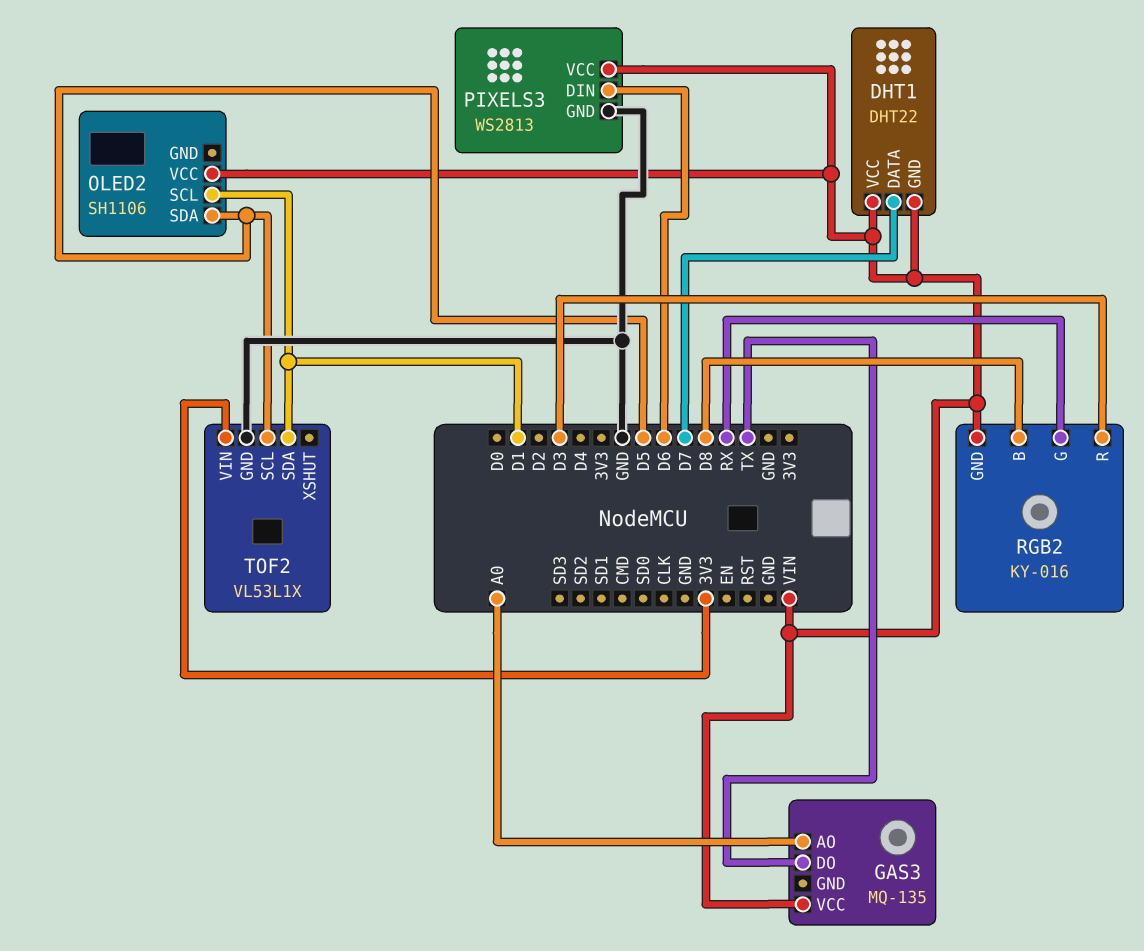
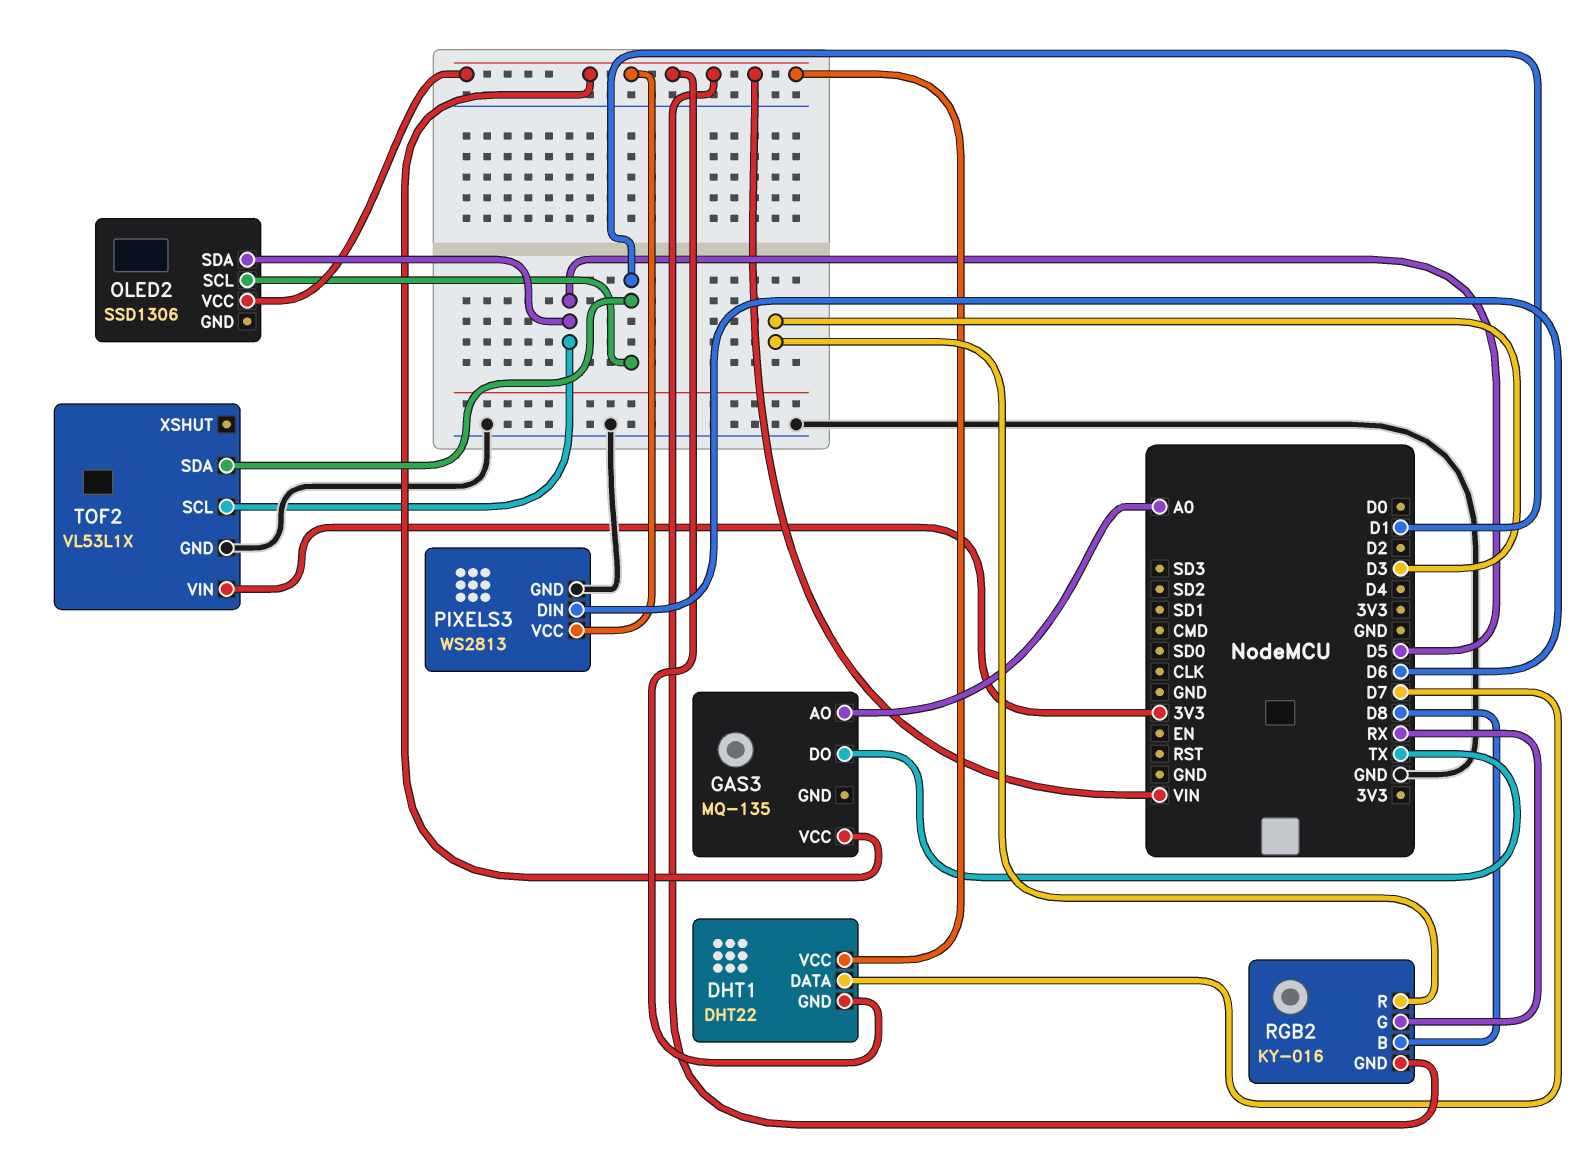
OLED2: SH1106 -> SSD1306

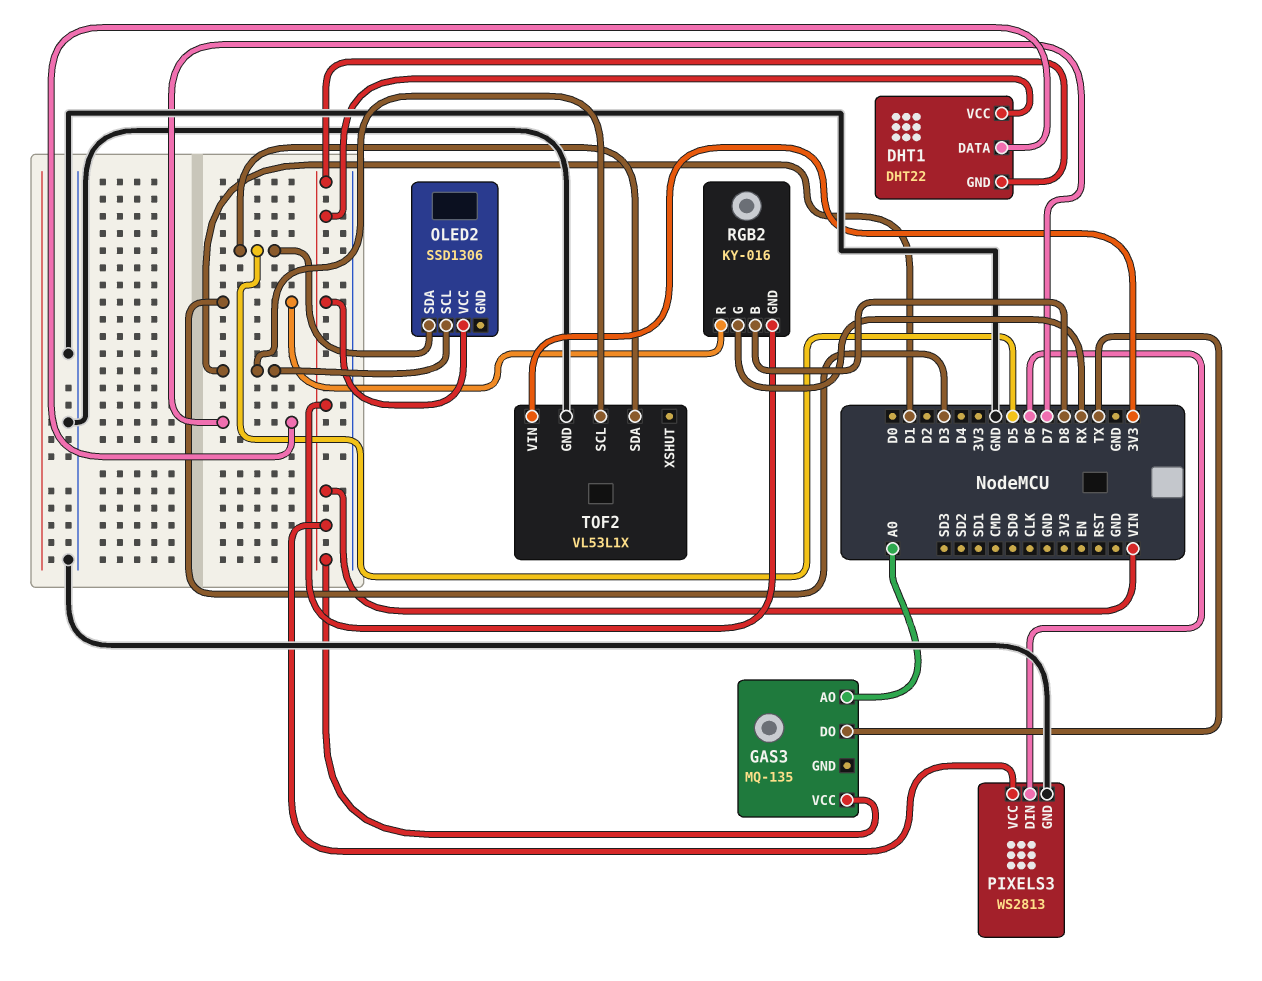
TOF2 pin SCL: D5 -> D1
TOF2 pin SDA: D1 -> D5

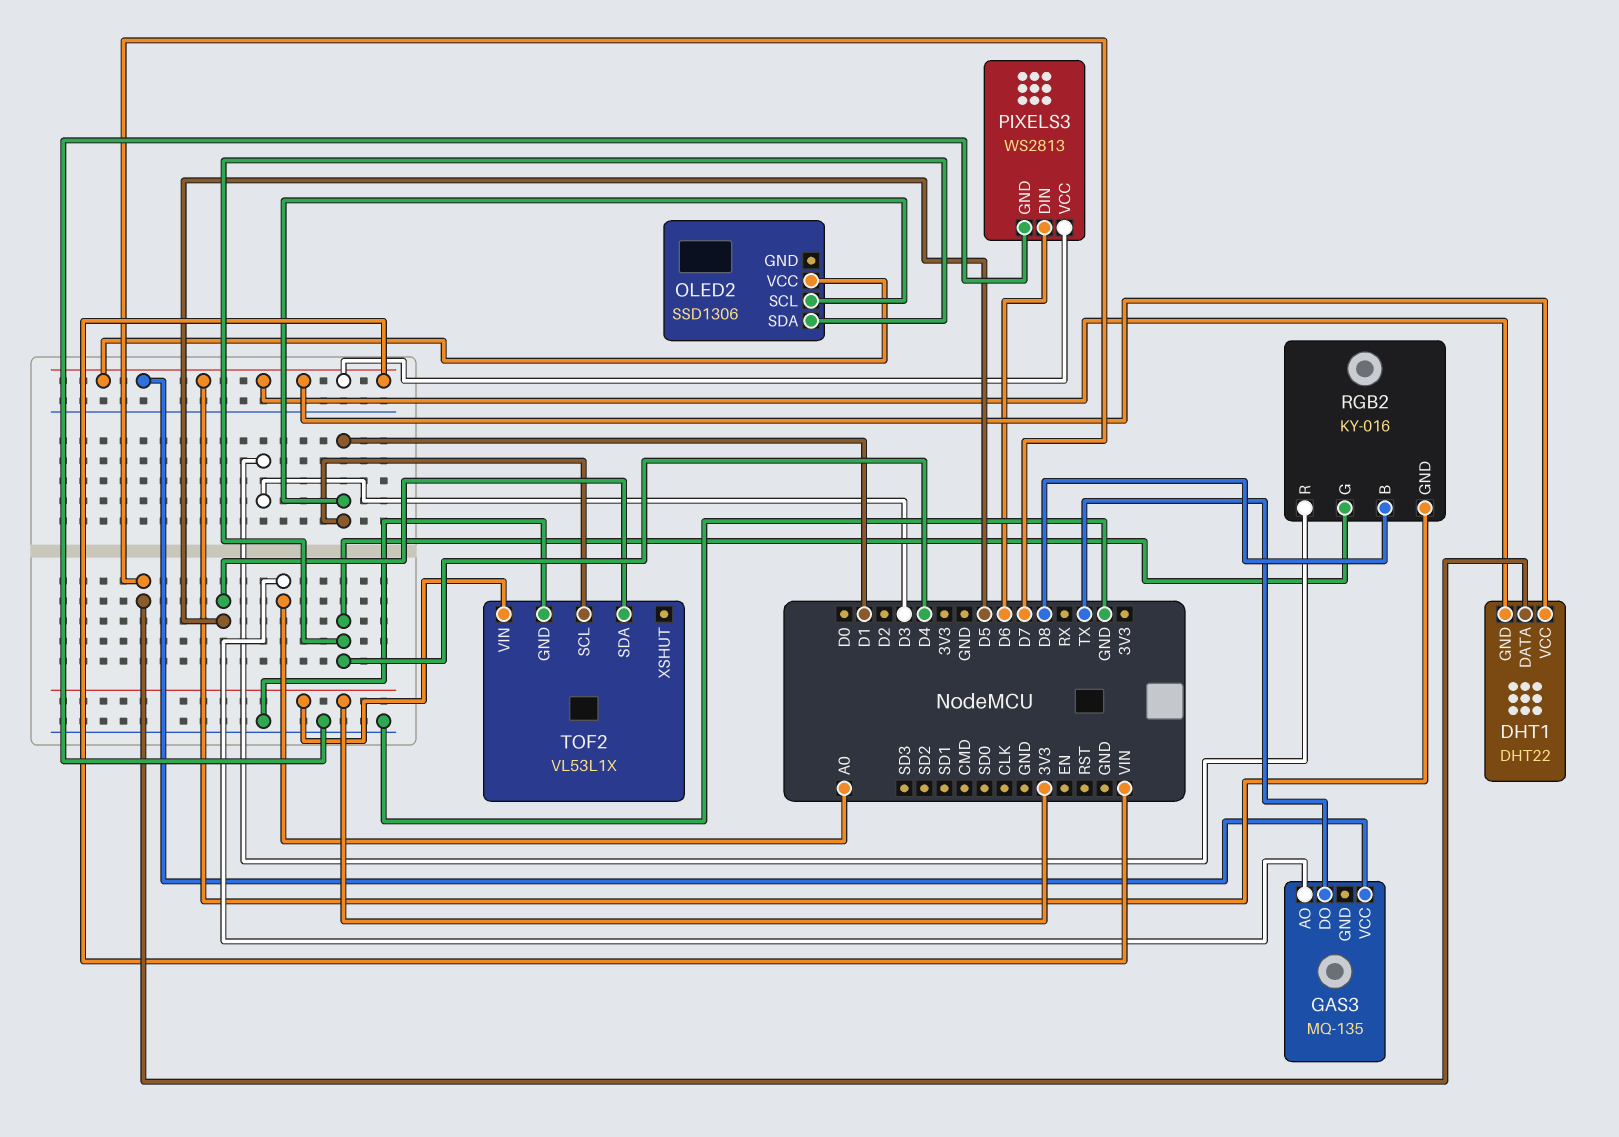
OLED2 pin SDA: D5 -> D4
RGB2 pin G: RX -> D4

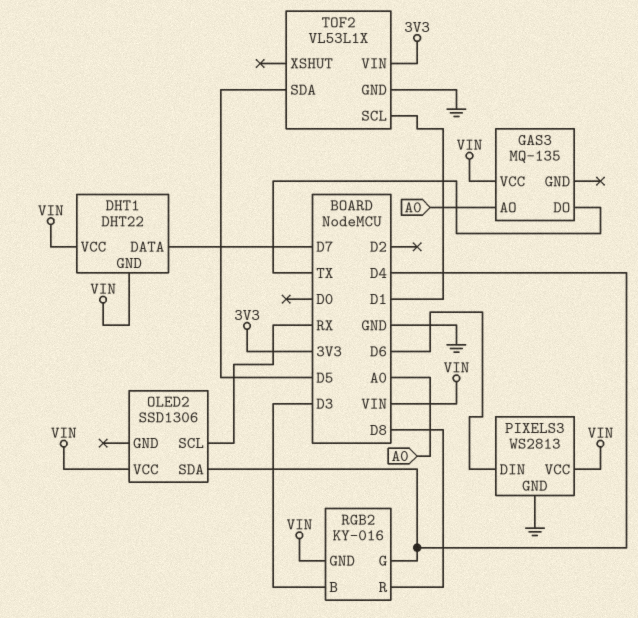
OLED2 pin SCL: D1 -> RX
RGB2 pin B: D8 -> D3
RGB2 pin R: D3 -> D8

